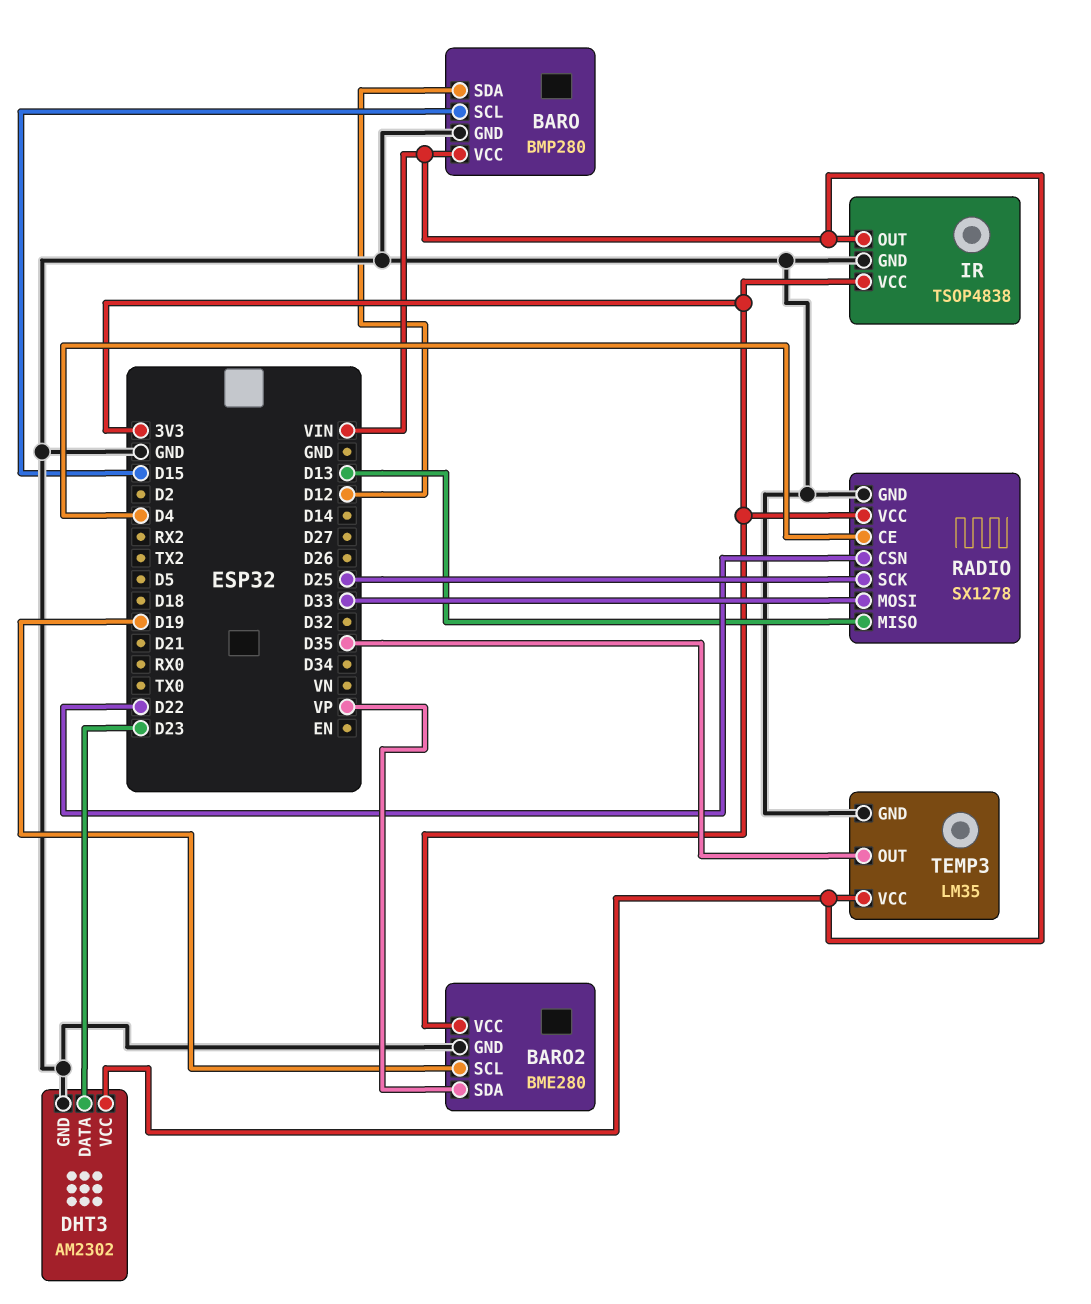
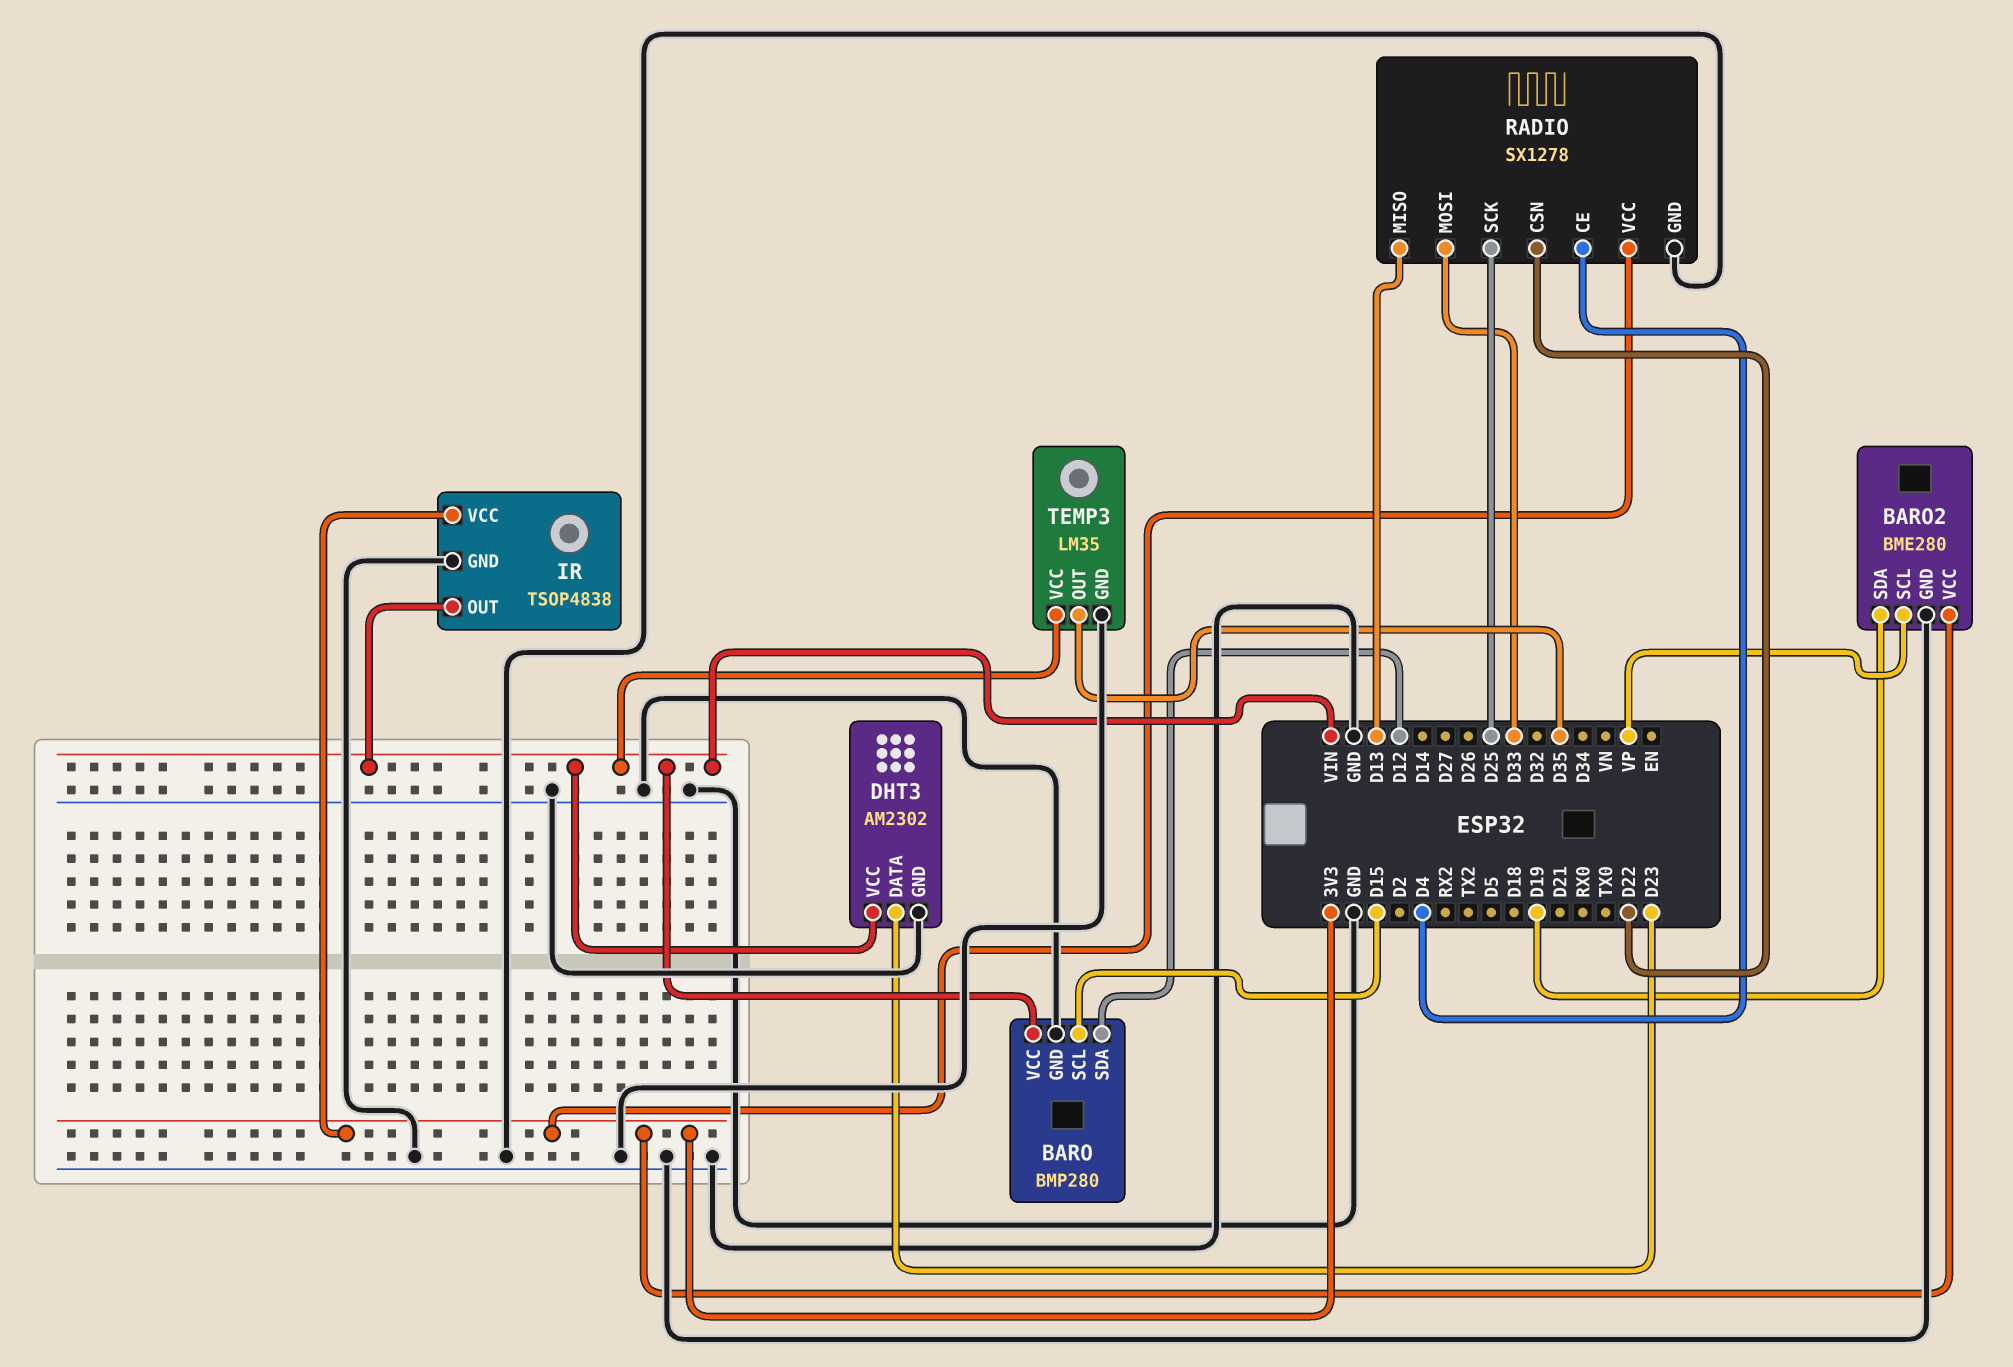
BARO2 pin SCL: D19 -> VP
BARO2 pin SDA: VP -> D19

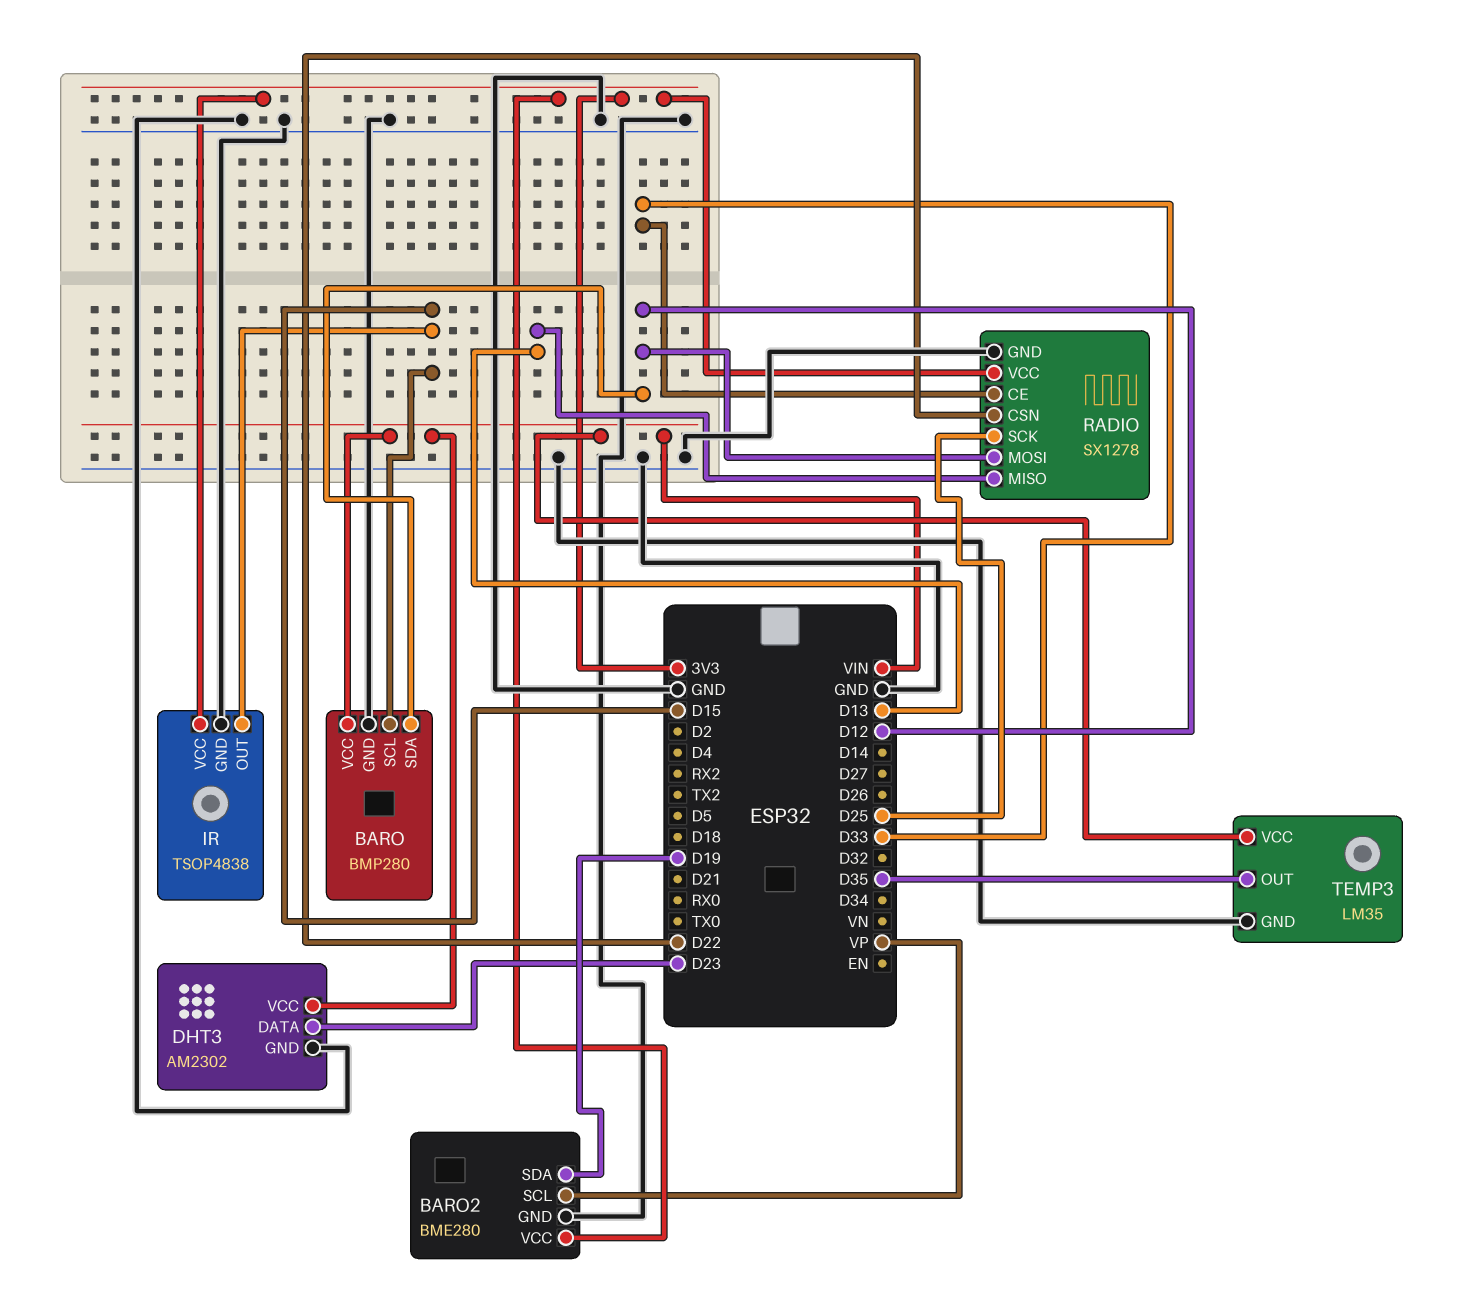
IR pin OUT: VIN -> D15
RADIO pin CE: D4 -> D33
RADIO pin MOSI: D33 -> D12

